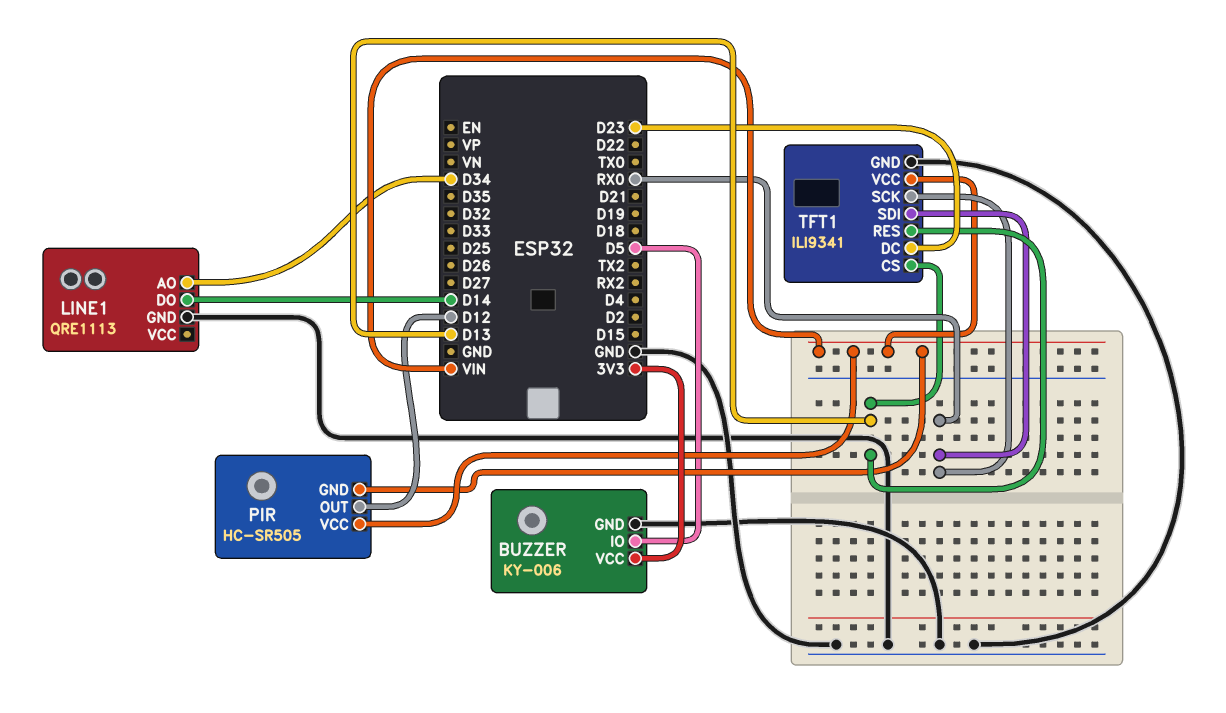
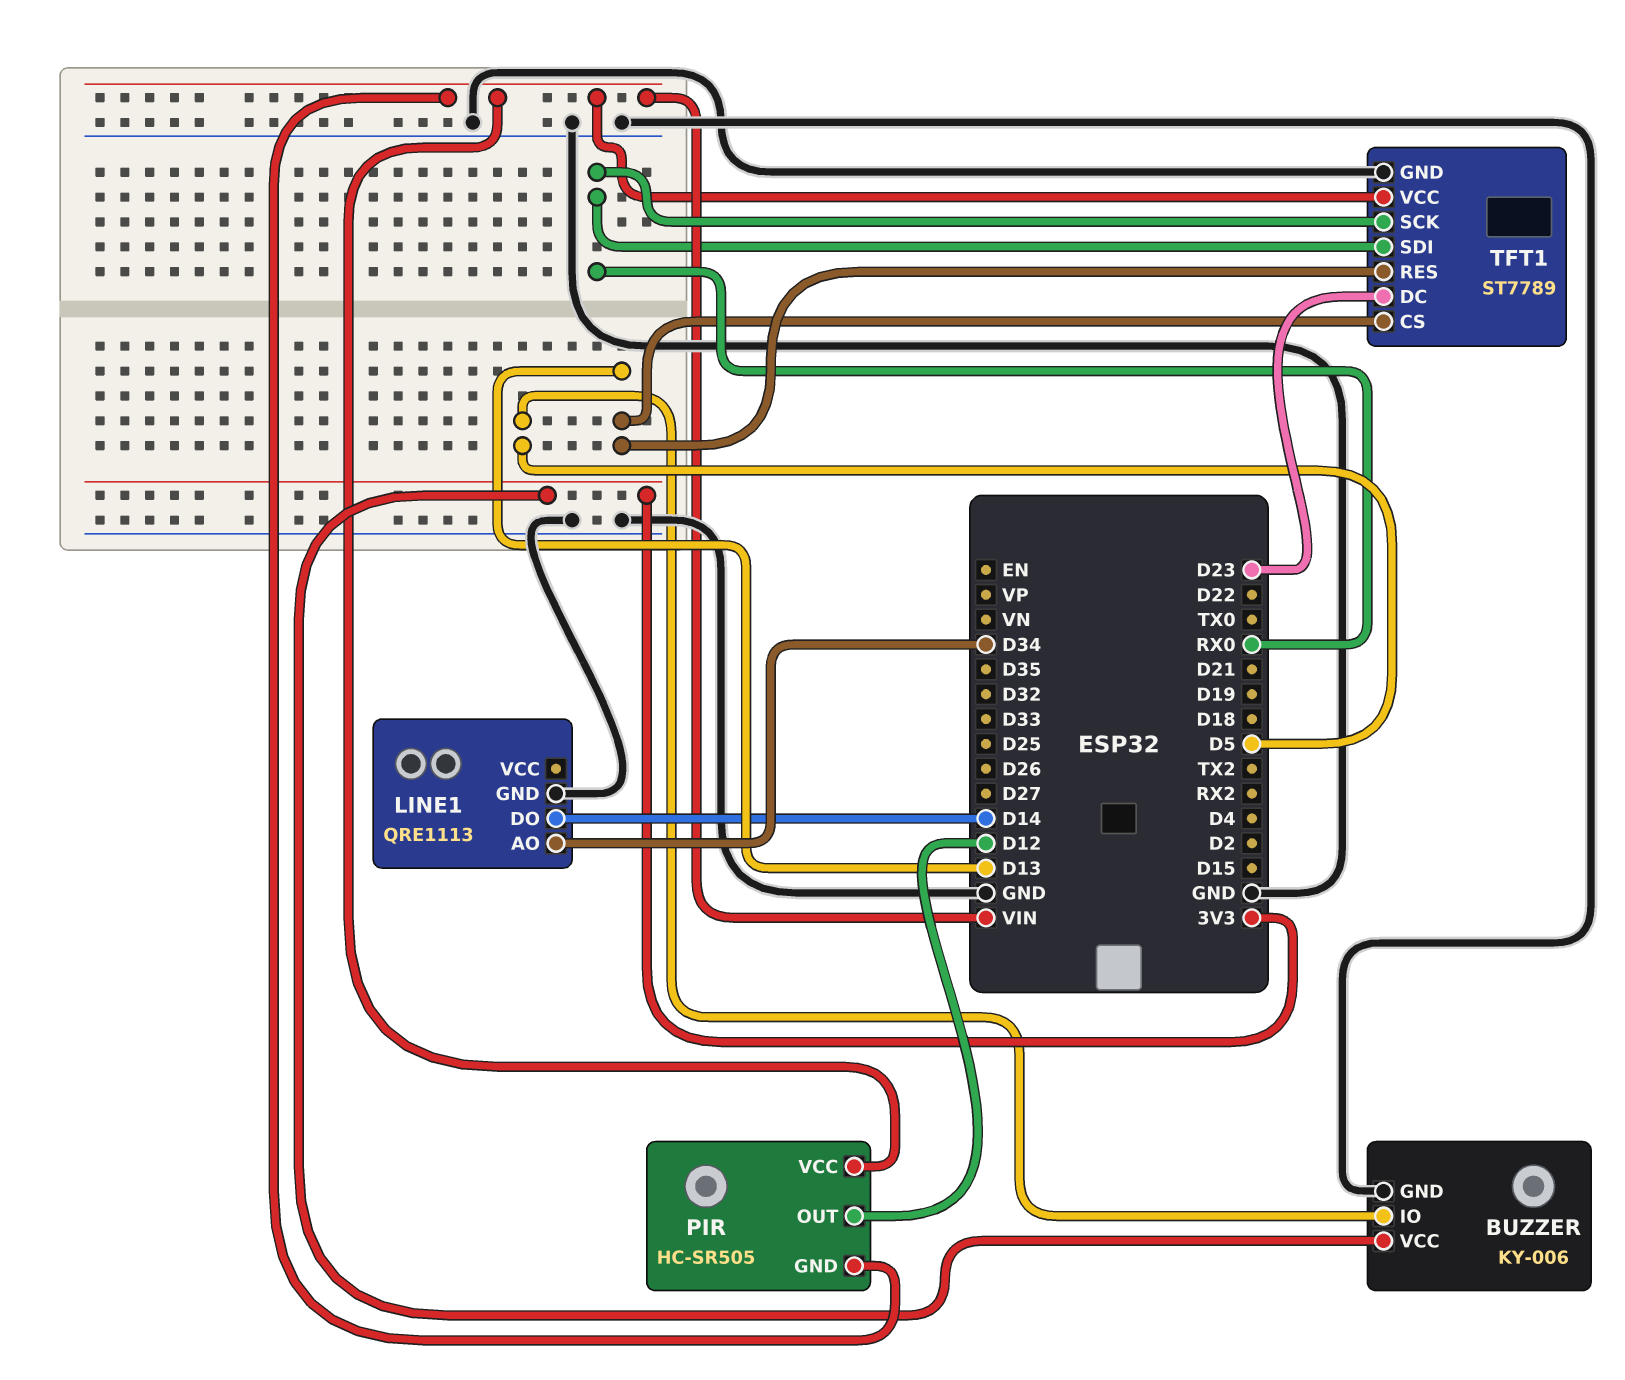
TFT1: ILI9341 -> ST7789

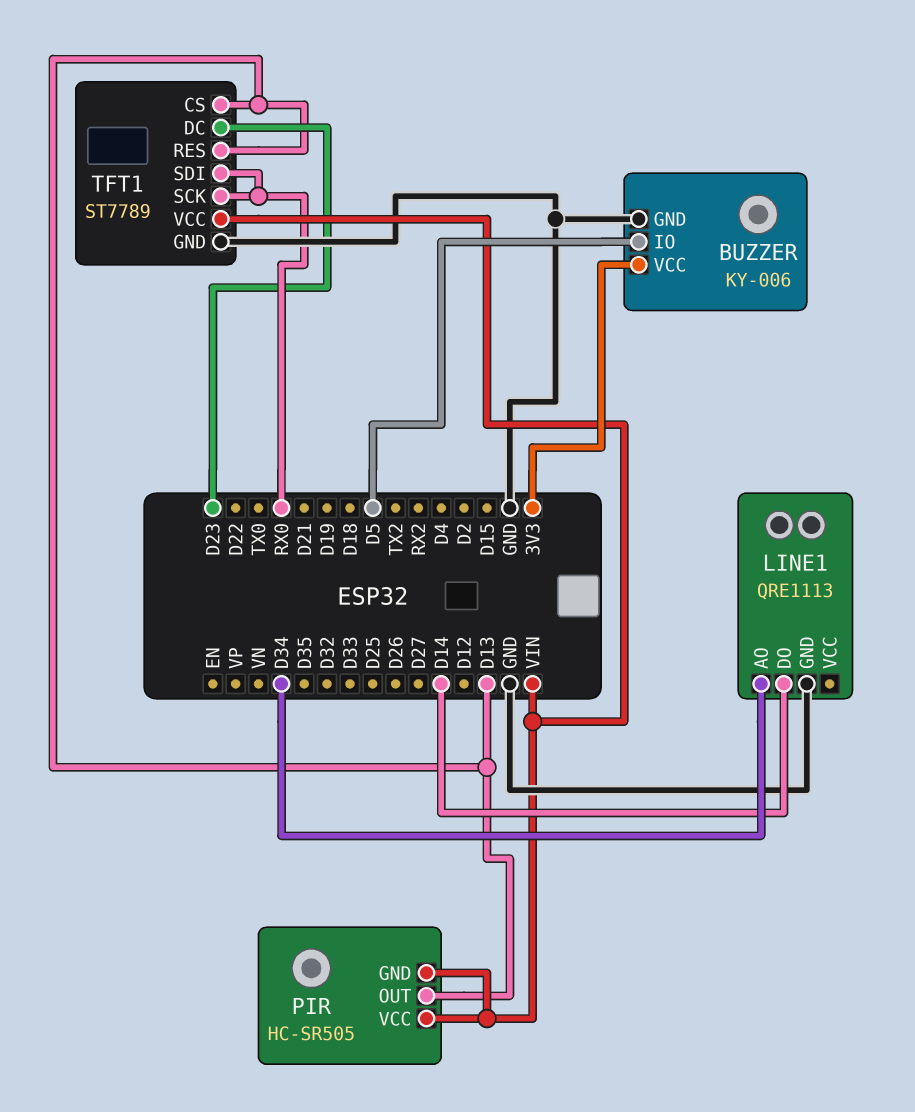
PIR pin OUT: D12 -> D13

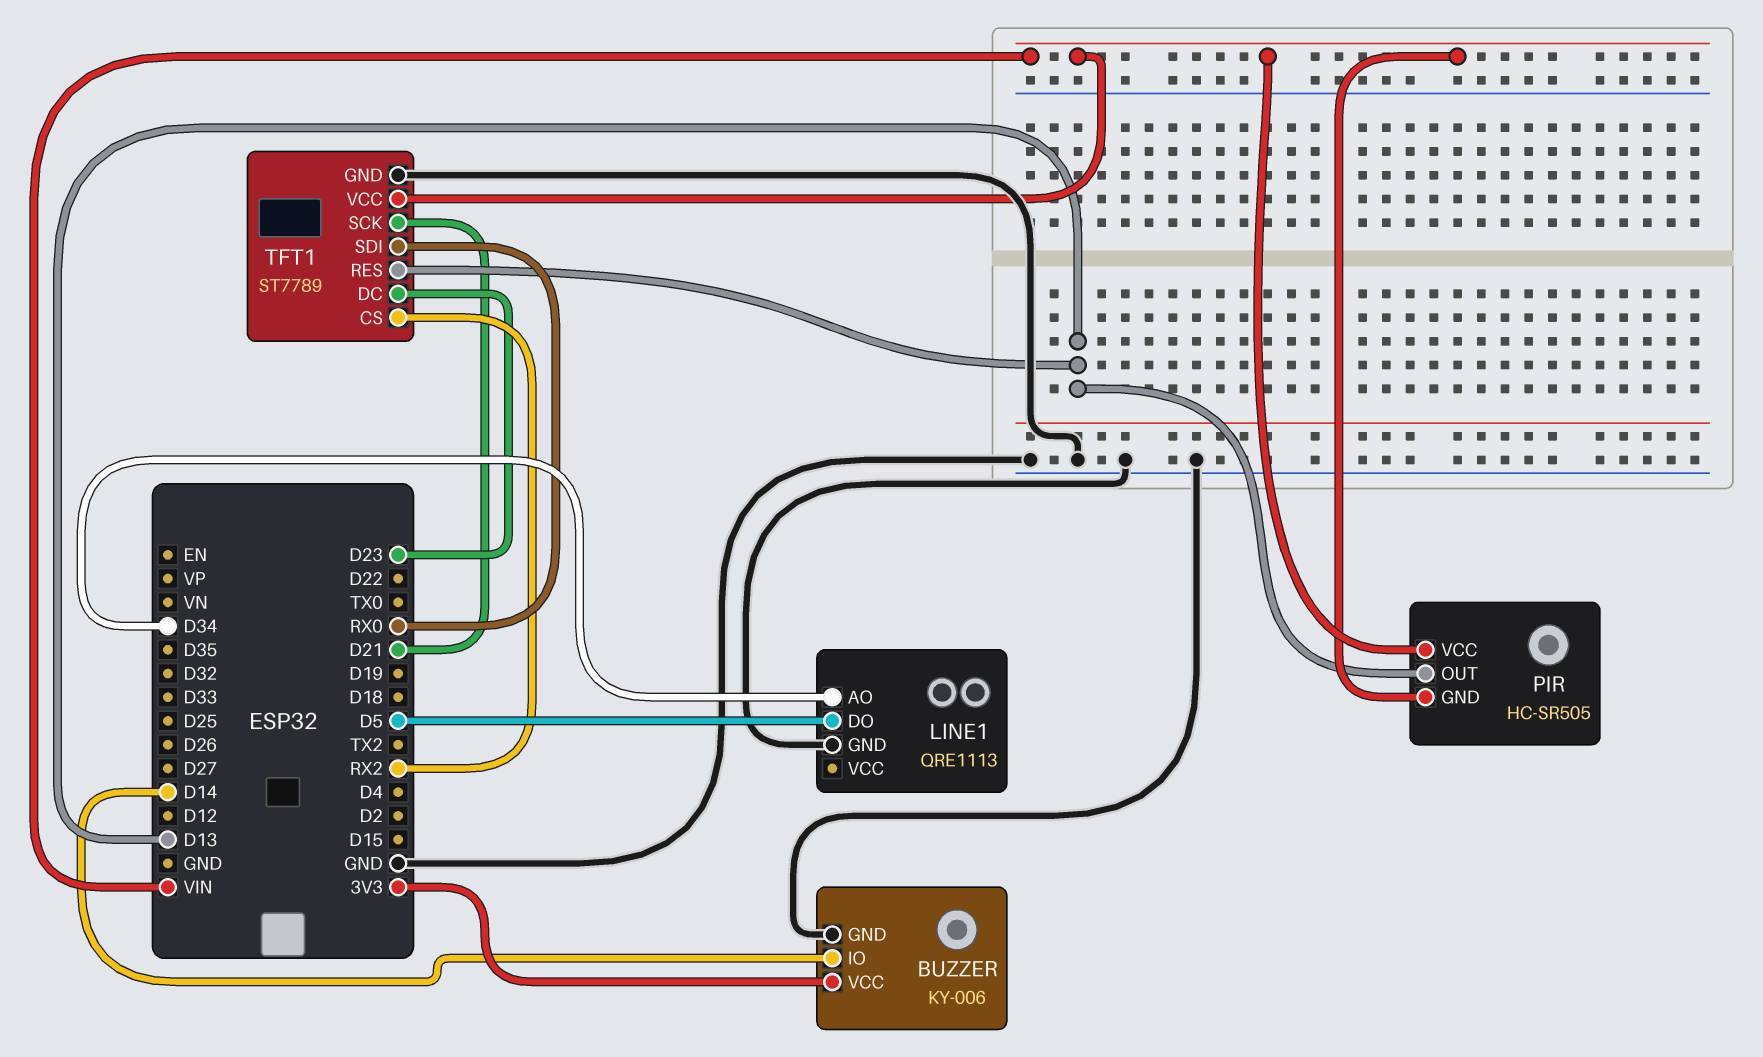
BUZZER pin IO: D5 -> D14
LINE1 pin DO: D14 -> D5
TFT1 pin CS: D13 -> RX2
TFT1 pin SCK: RX0 -> D21

